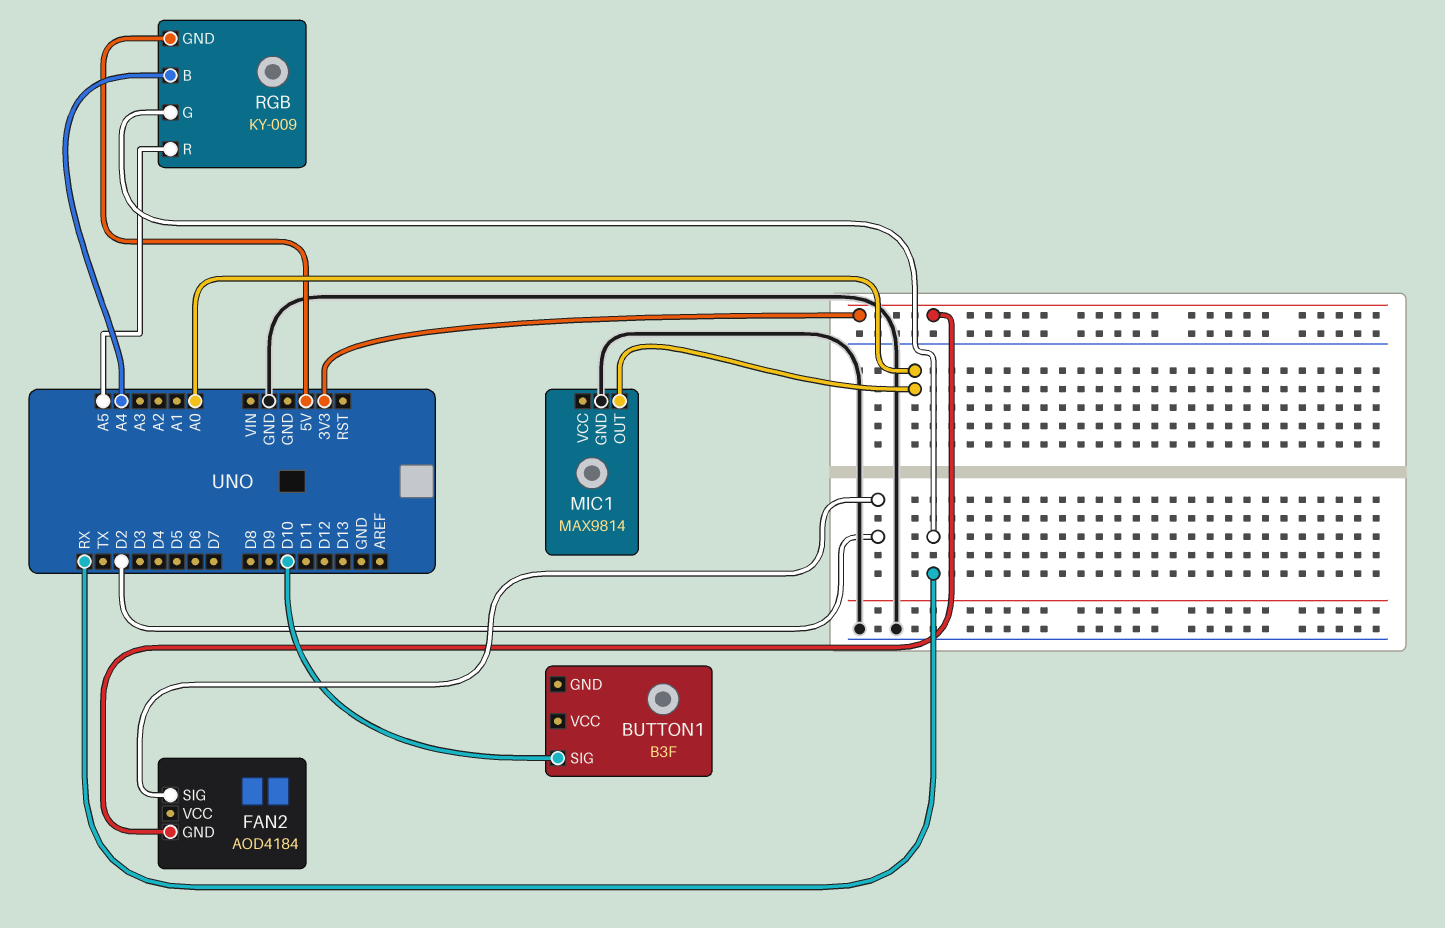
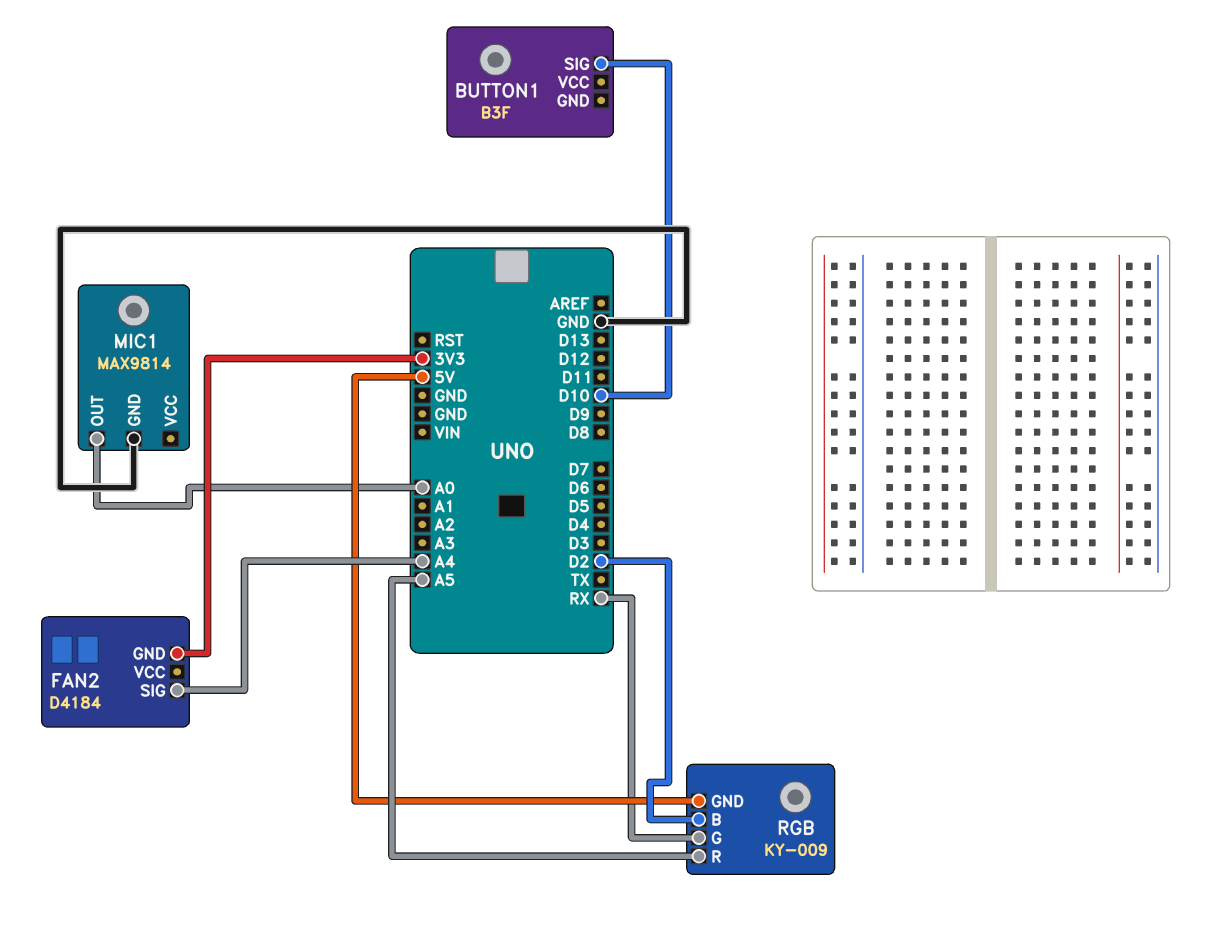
FAN2: AOD4184 -> D4184
FAN2 pin SIG: D2 -> A4
RGB pin B: A4 -> D2

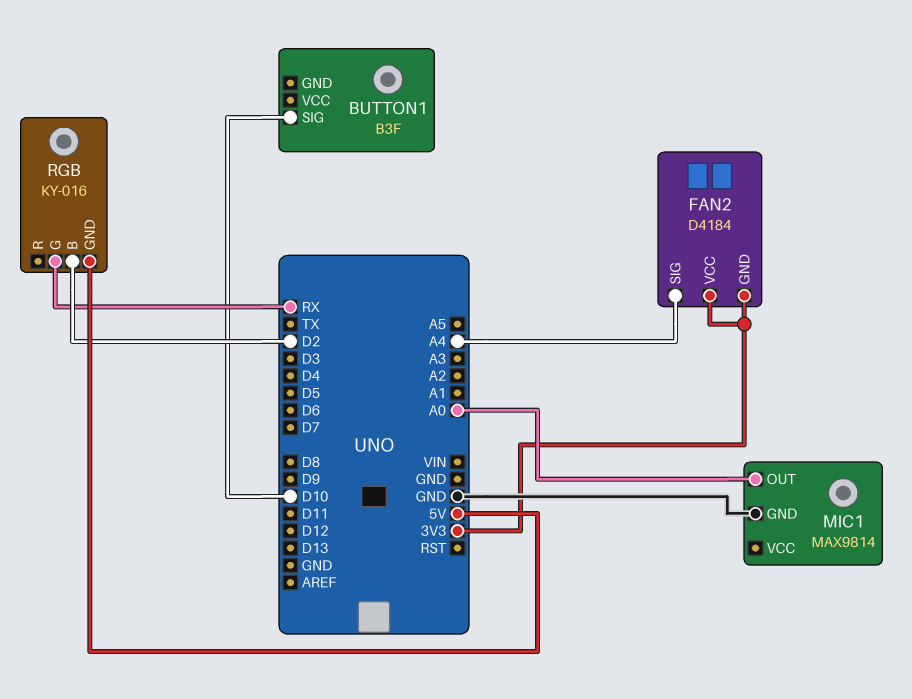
FAN2 pin VCC: none -> 3V3
RGB: KY-009 -> KY-016
RGB pin R: A5 -> none

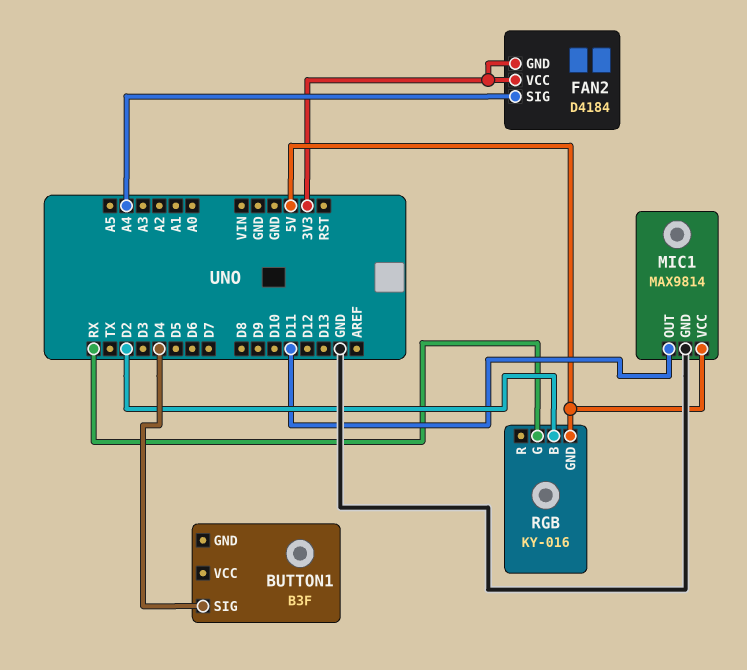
BUTTON1 pin SIG: D10 -> D4
MIC1 pin OUT: A0 -> D11
MIC1 pin VCC: none -> 5V

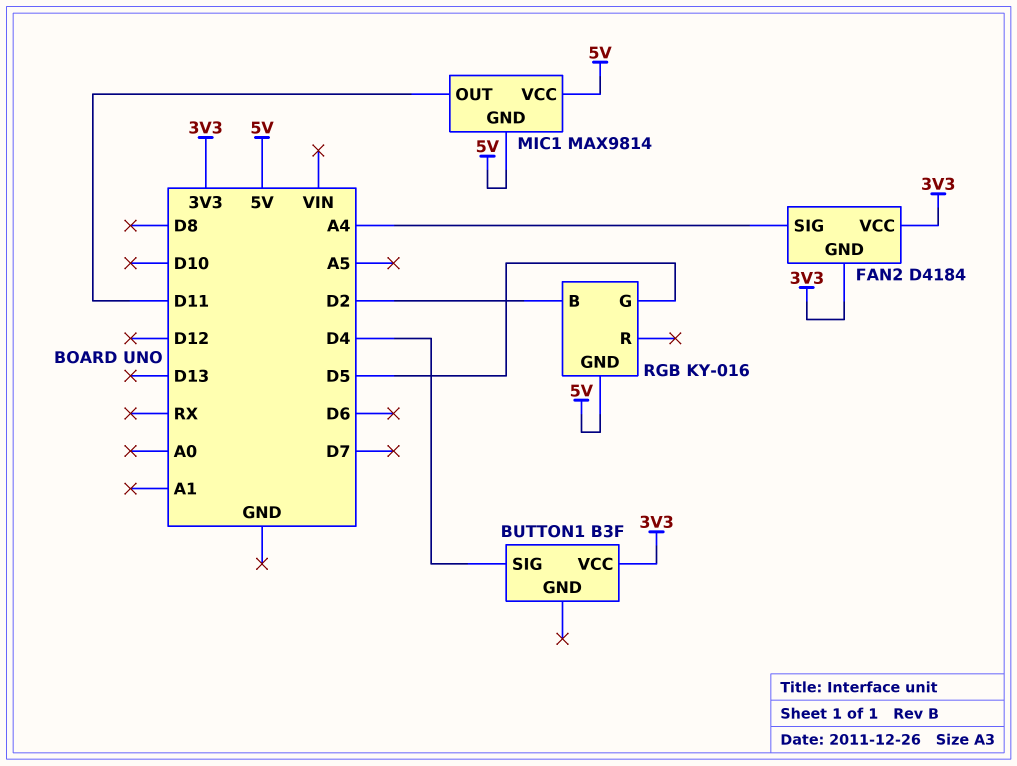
BUTTON1 pin VCC: none -> 3V3
MIC1 pin GND: GND -> 5V
RGB pin G: RX -> D5

